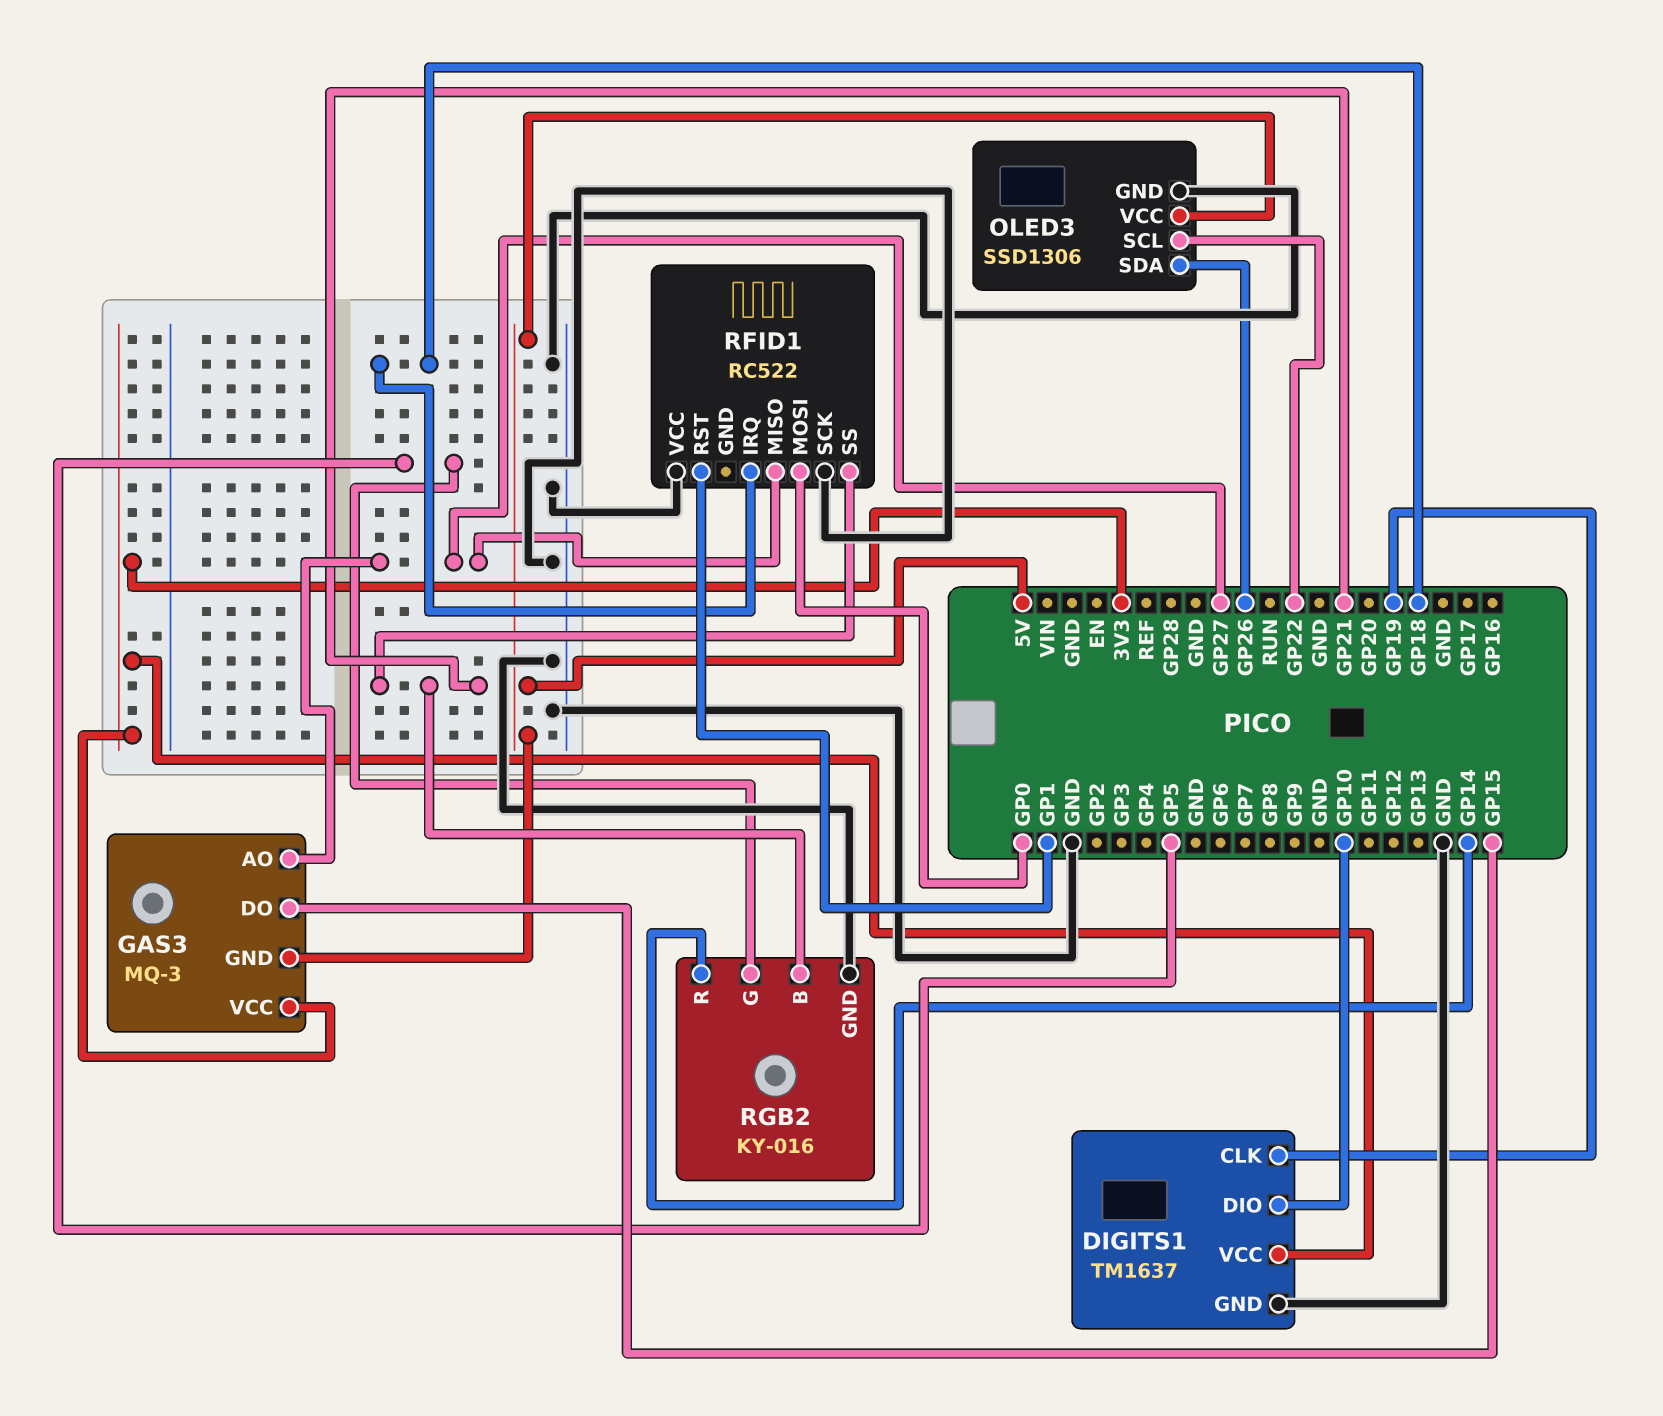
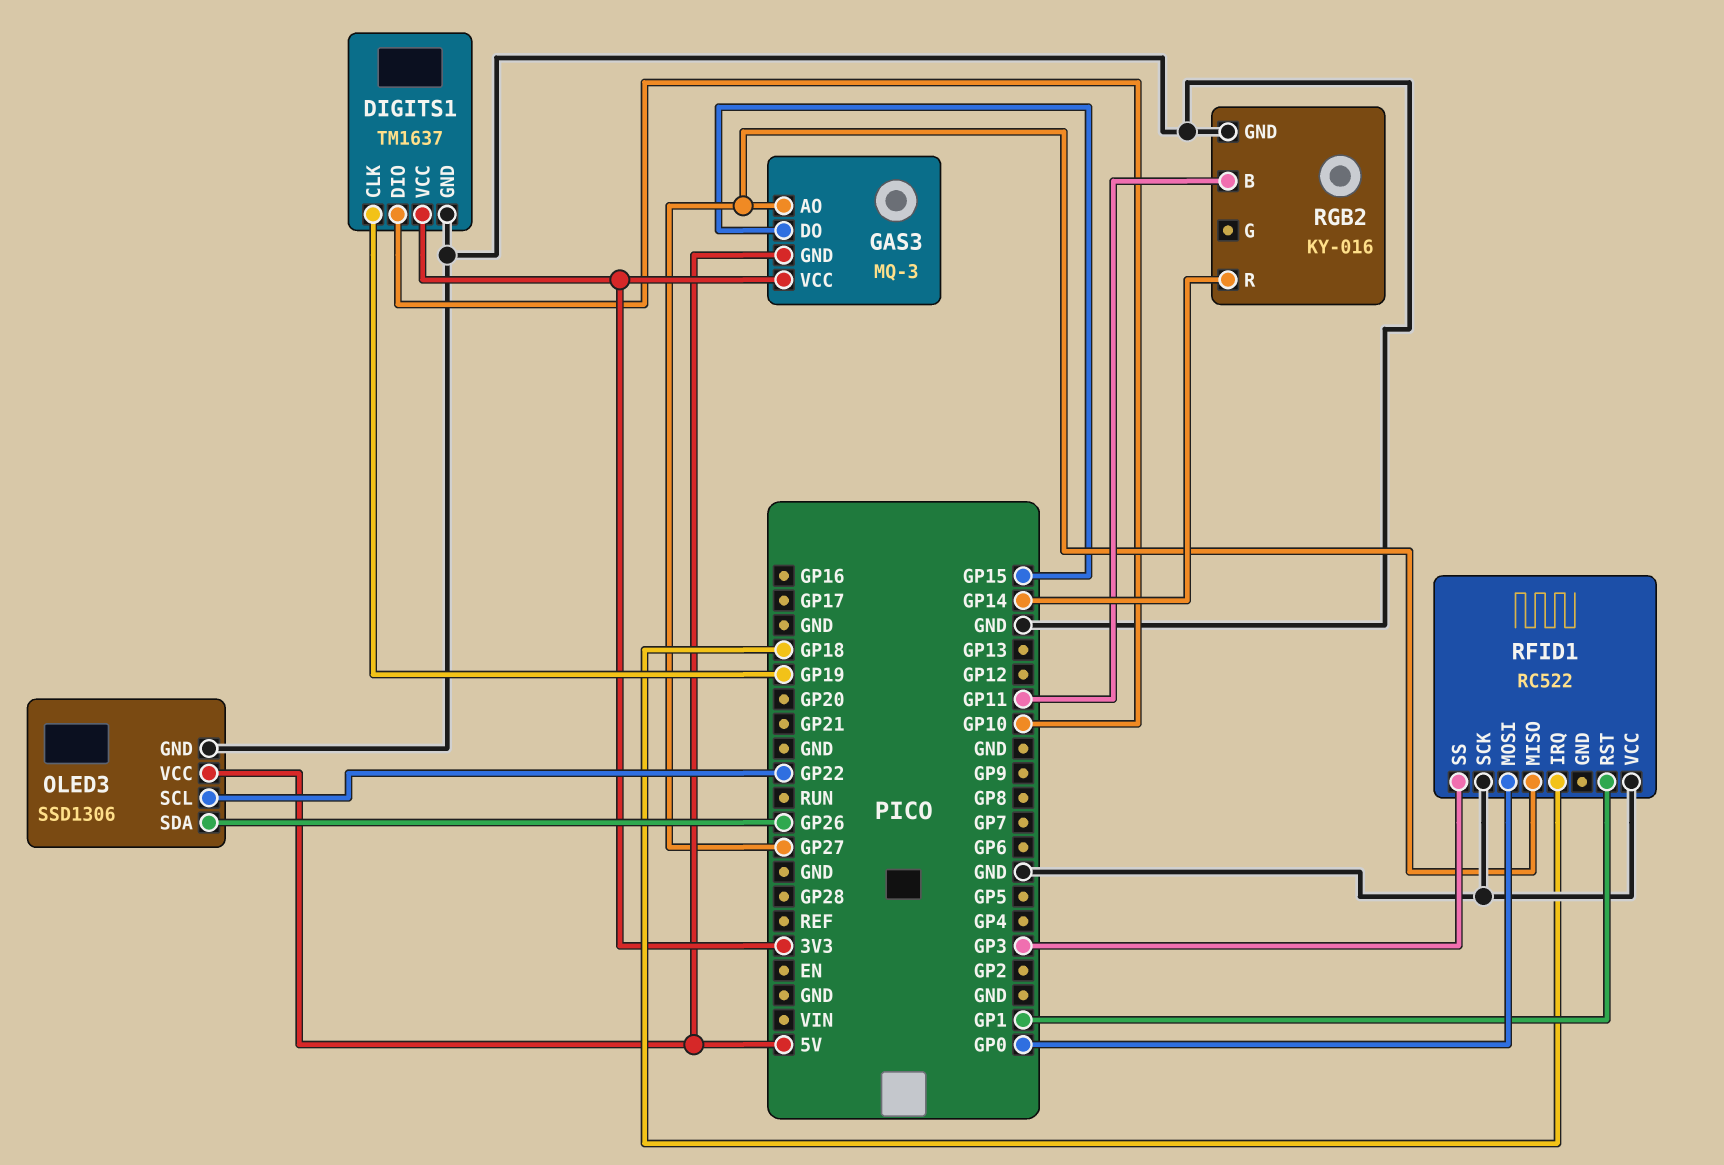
RFID1 pin SS: GP21 -> GP3
RGB2 pin B: GP21 -> GP11
RGB2 pin G: GP5 -> none

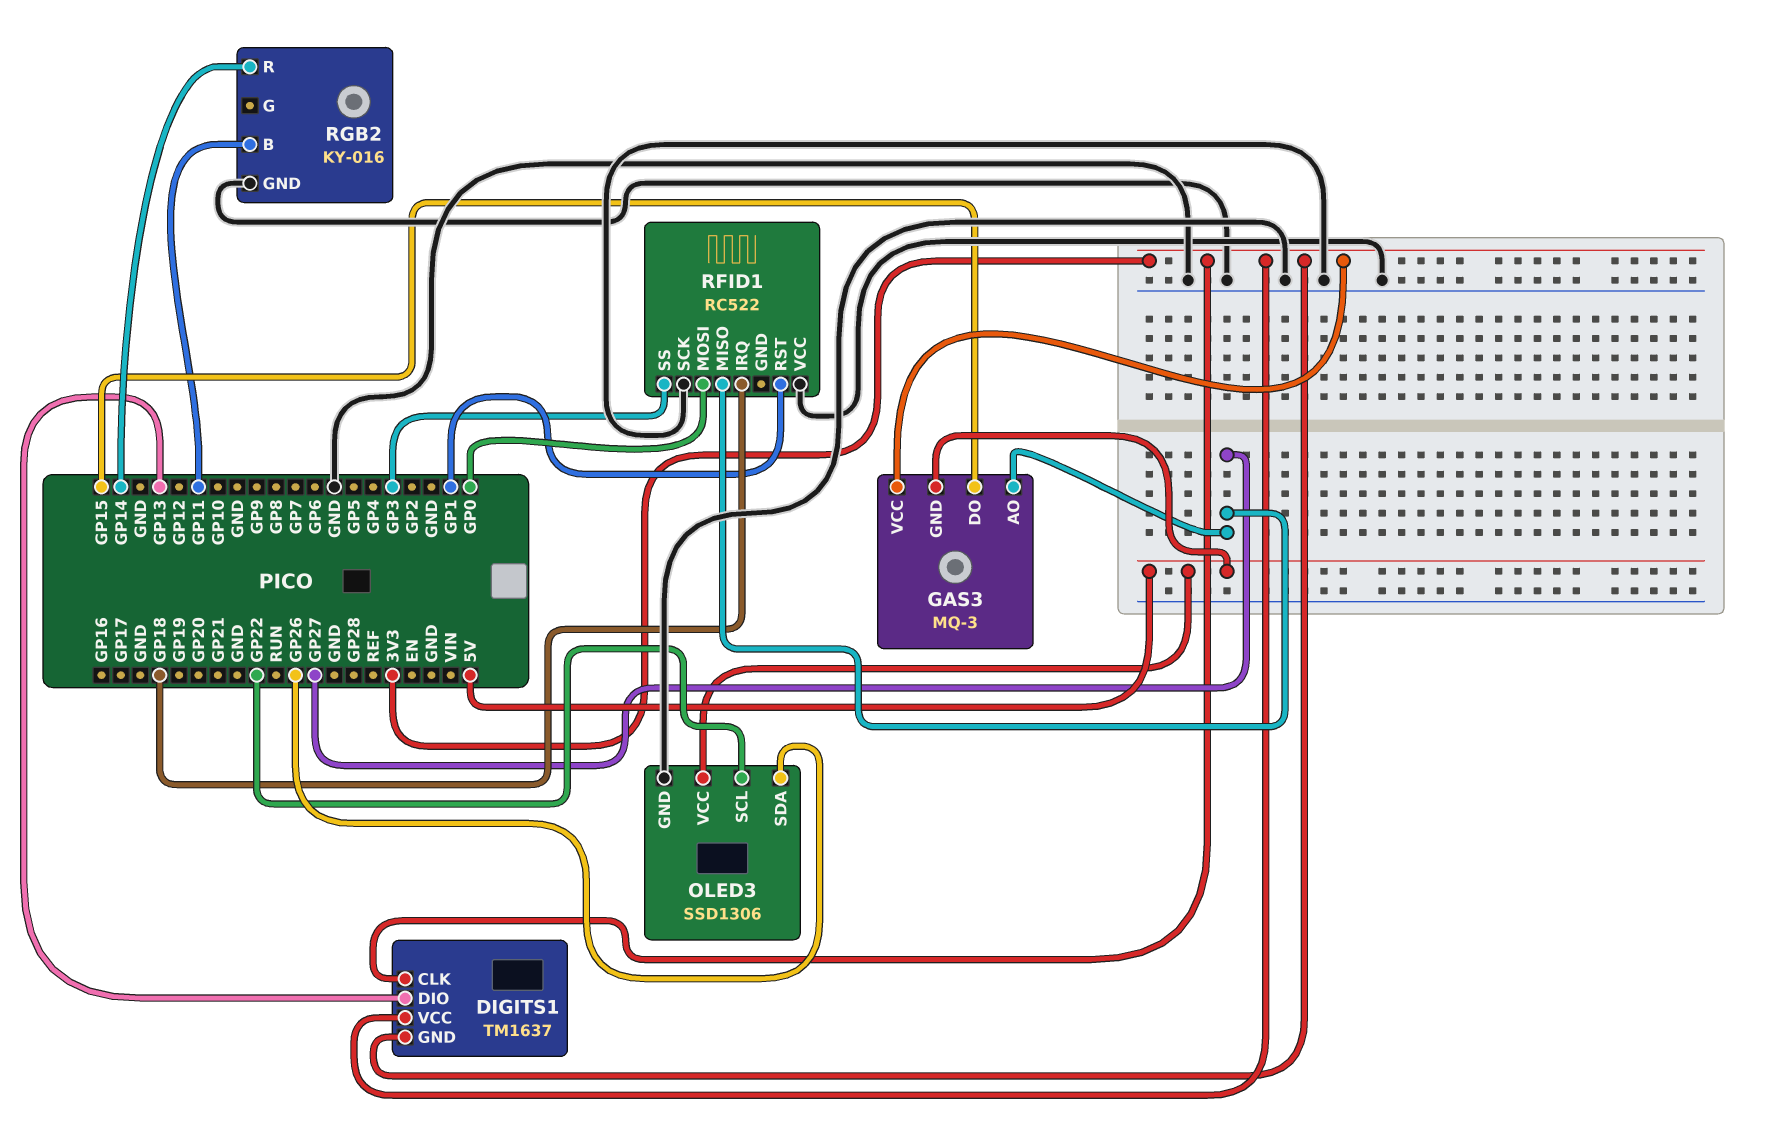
DIGITS1 pin CLK: GP19 -> 3V3
DIGITS1 pin DIO: GP10 -> GP13
DIGITS1 pin GND: GND -> 3V3

